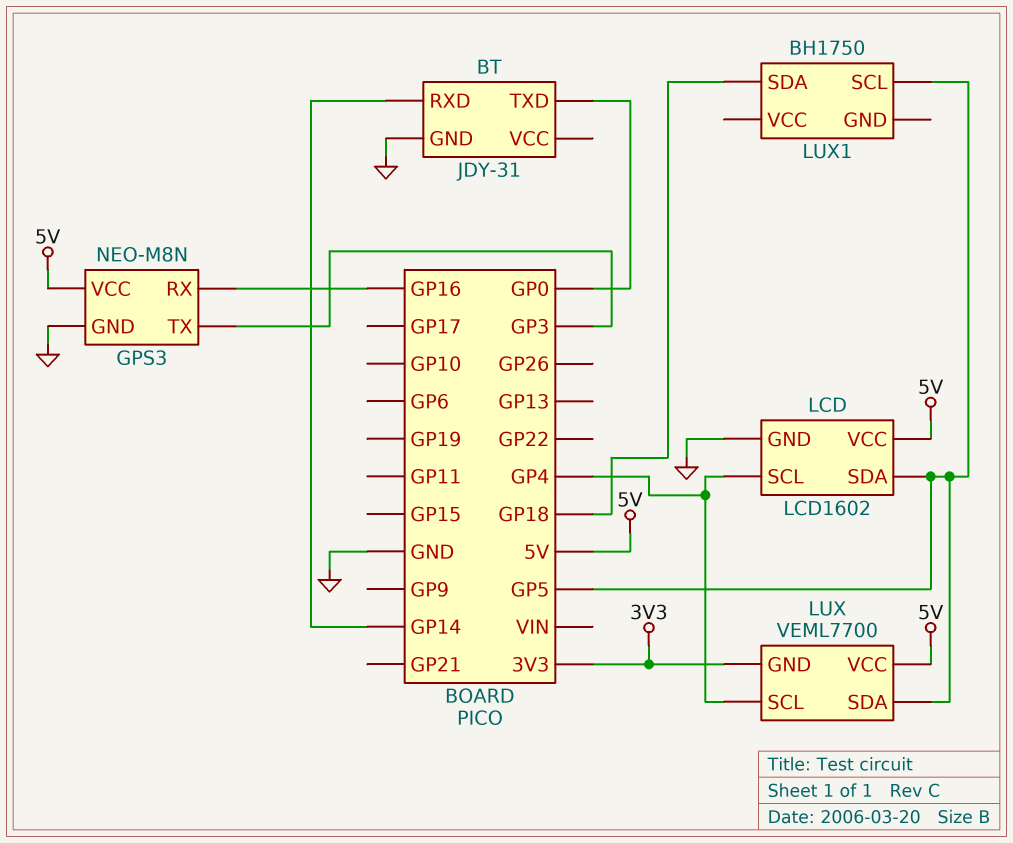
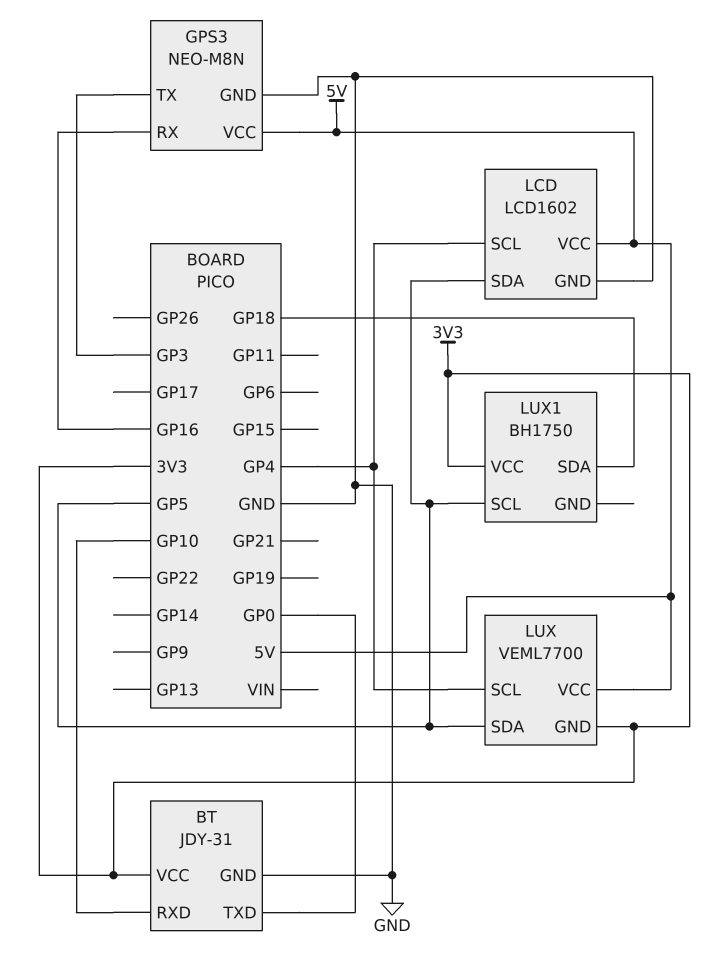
BT pin RXD: GP14 -> GP10
BT pin VCC: none -> 3V3
LUX1 pin VCC: none -> 3V3

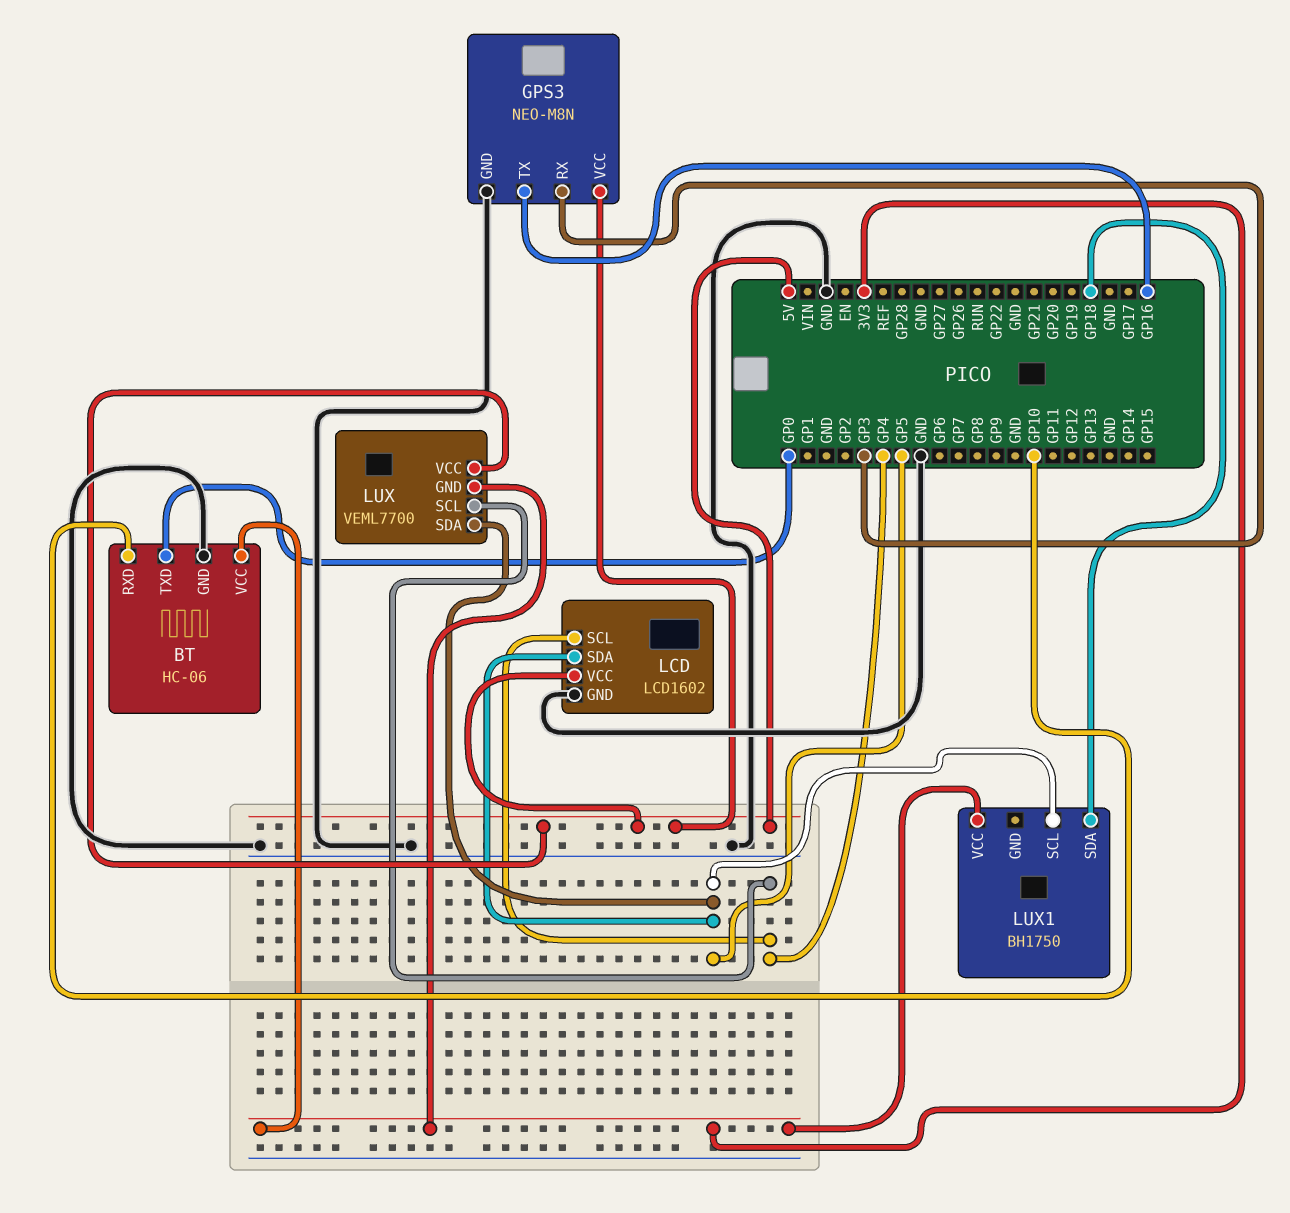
BT: JDY-31 -> HC-06
GPS3 pin RX: GP16 -> GP3
GPS3 pin TX: GP3 -> GP16

